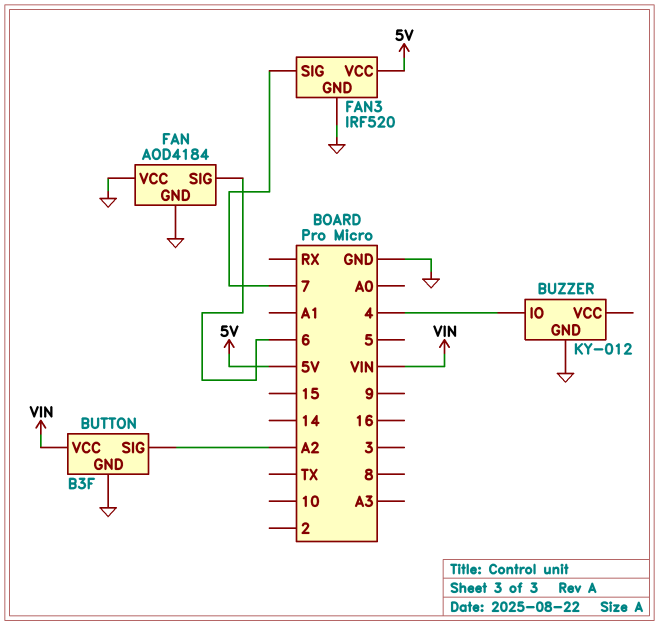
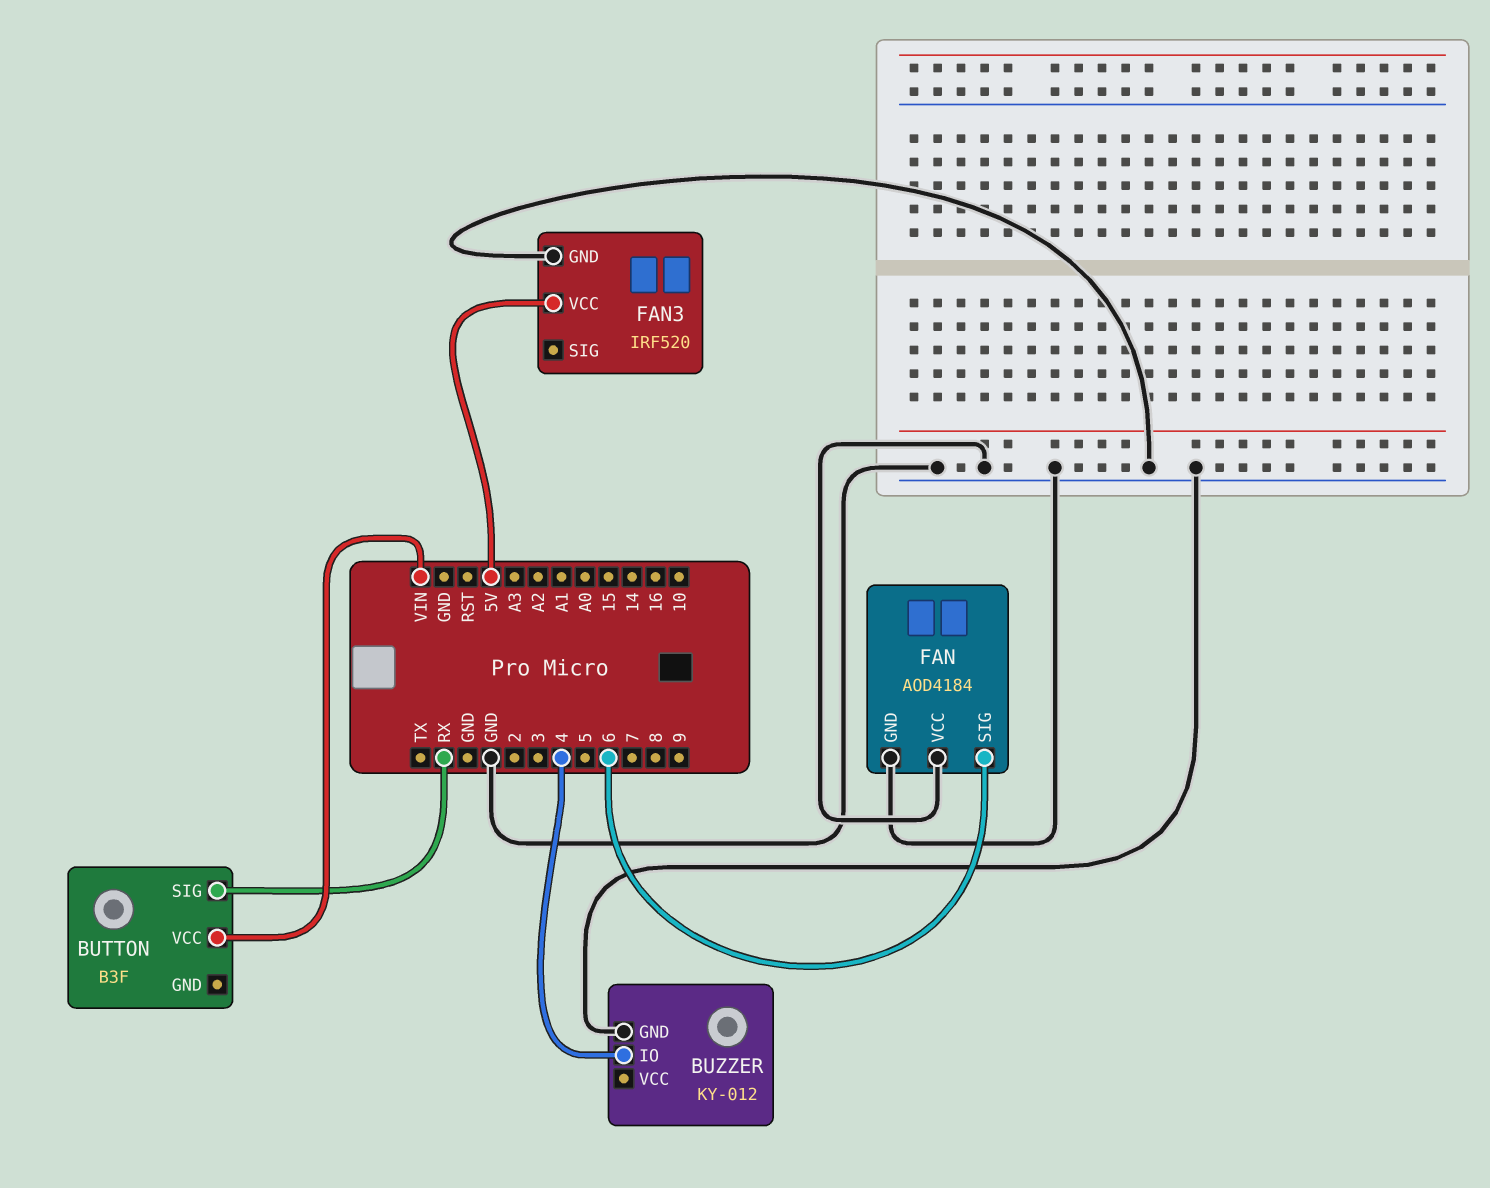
BUTTON pin GND: GND -> none
BUTTON pin SIG: A2 -> RX
FAN3 pin SIG: 7 -> none

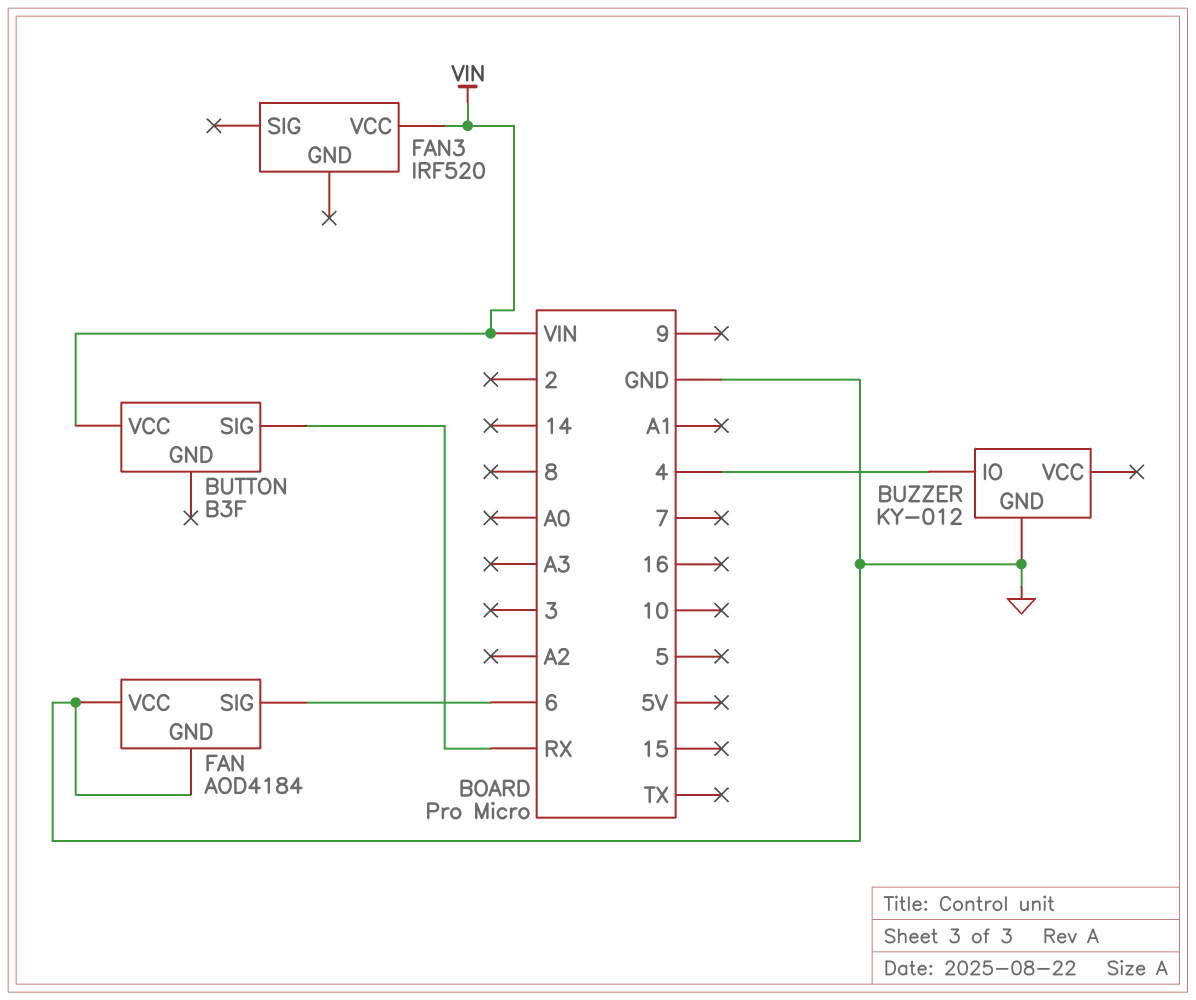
FAN3 pin GND: GND -> none
FAN3 pin VCC: 5V -> VIN

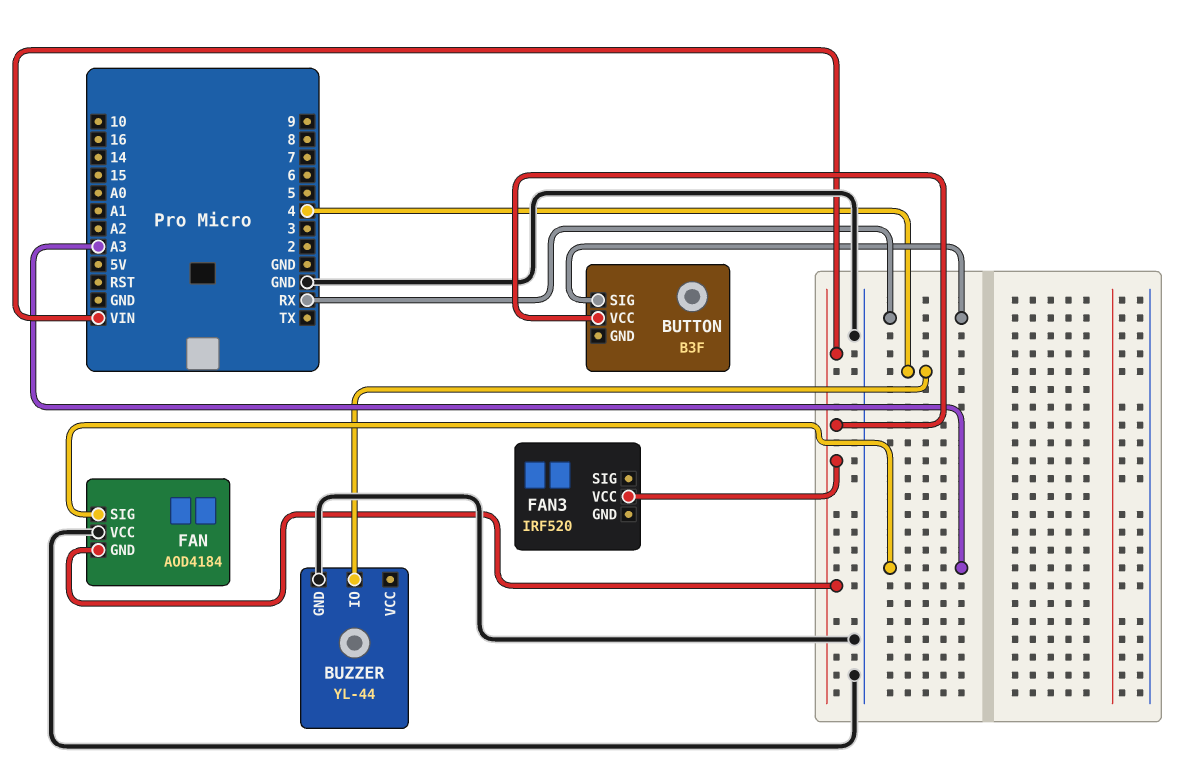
BUZZER: KY-012 -> YL-44
FAN pin GND: GND -> VIN
FAN pin SIG: 6 -> A3

